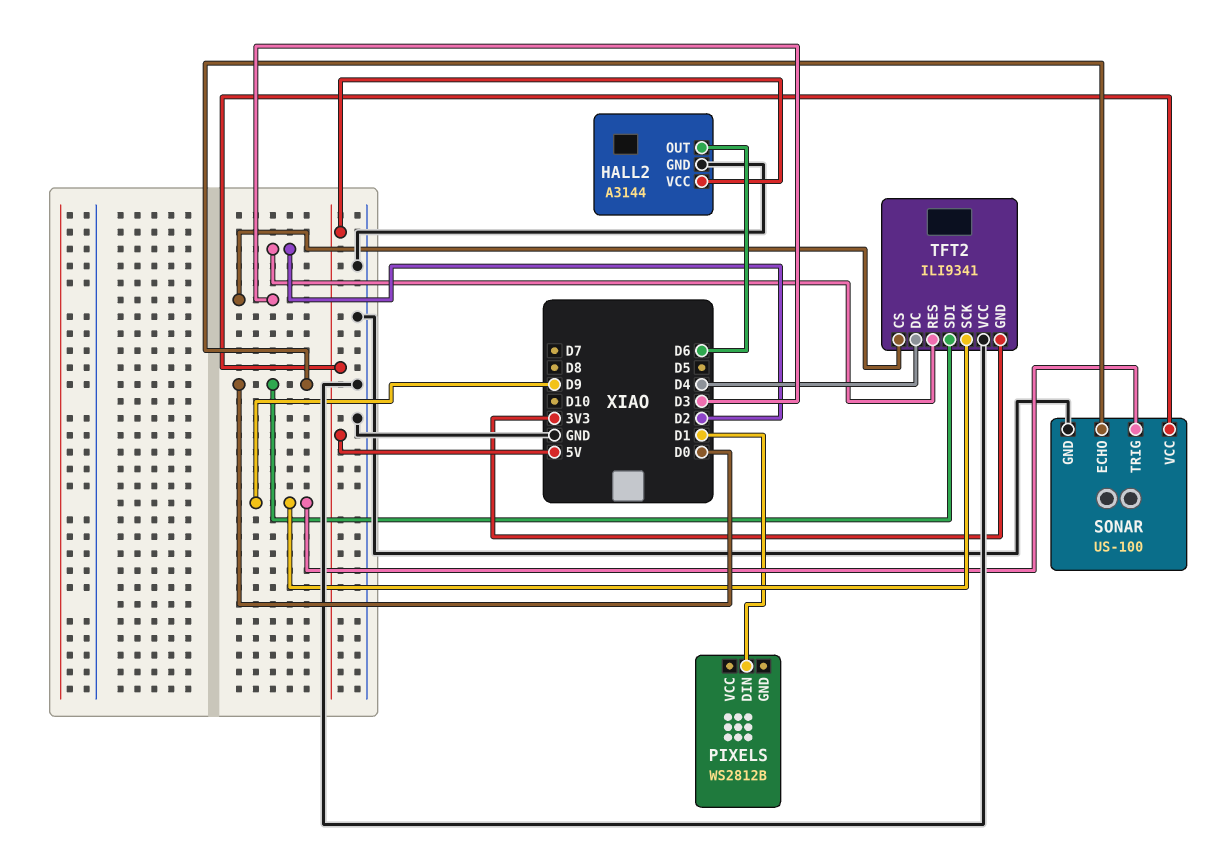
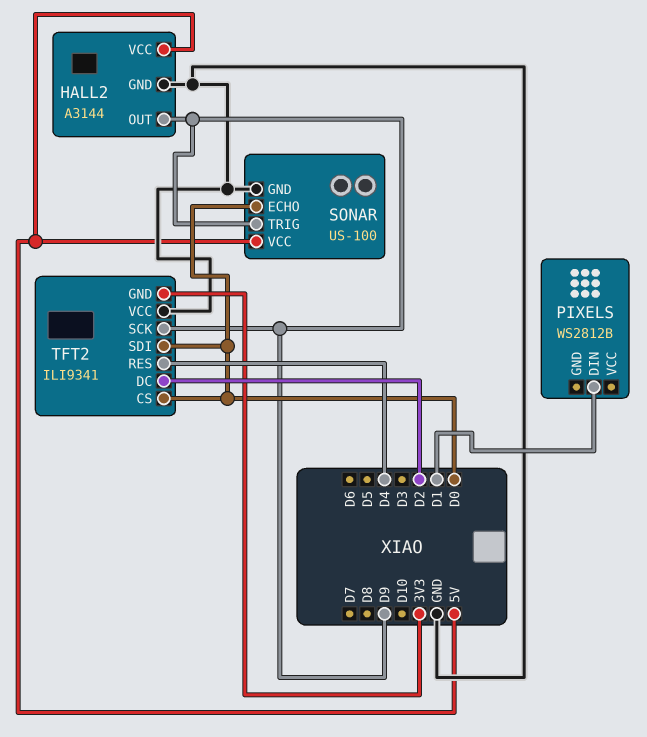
HALL2 pin OUT: D6 -> D9
TFT2 pin CS: D3 -> D0
TFT2 pin DC: D4 -> D2
TFT2 pin RES: D2 -> D4

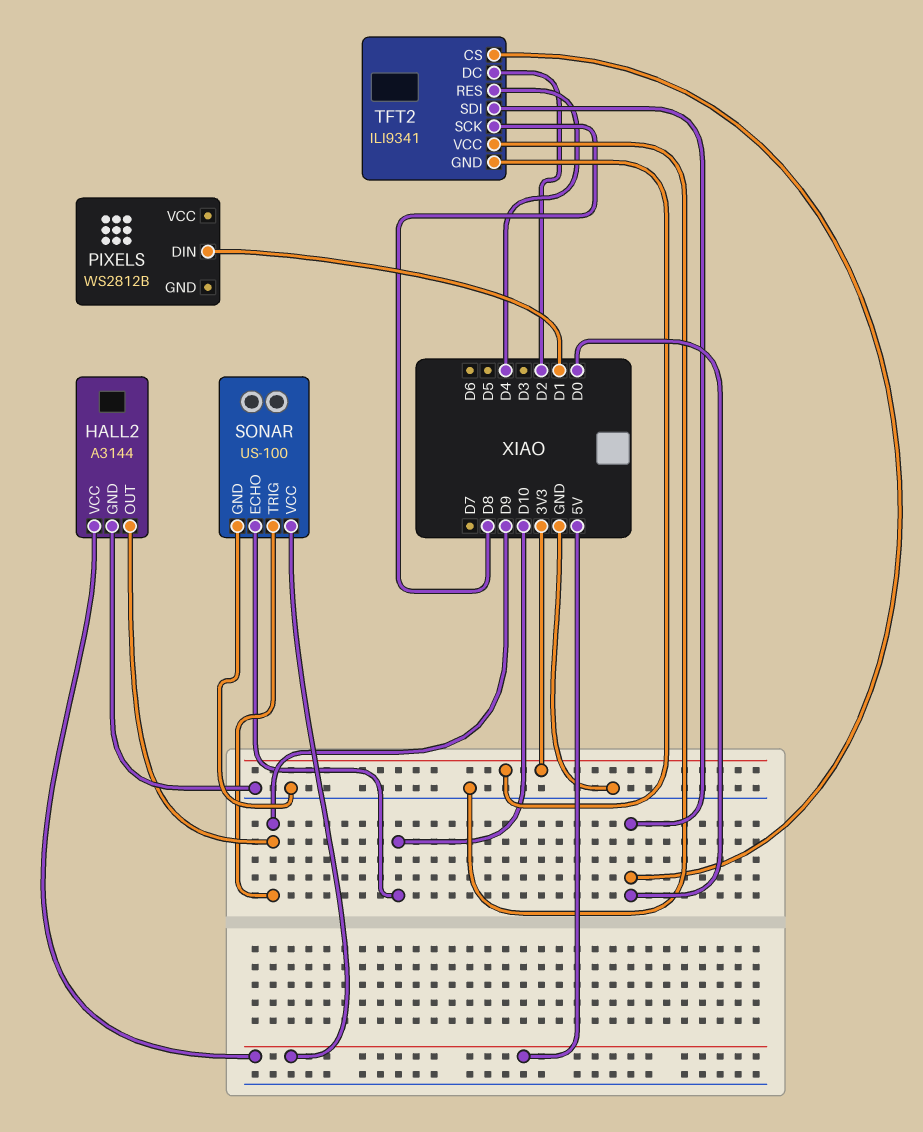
SONAR pin ECHO: D0 -> D10
TFT2 pin SCK: D9 -> D8

